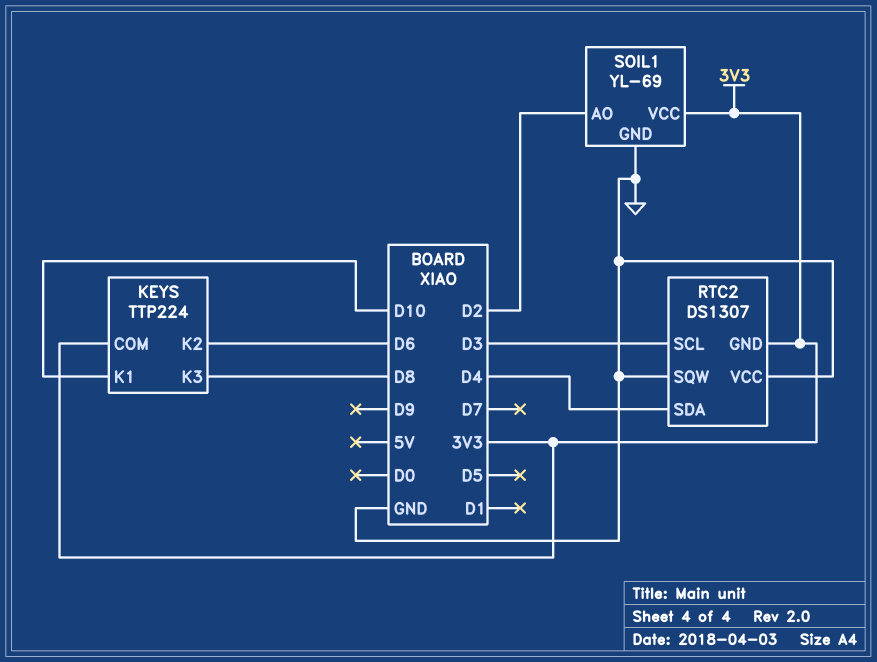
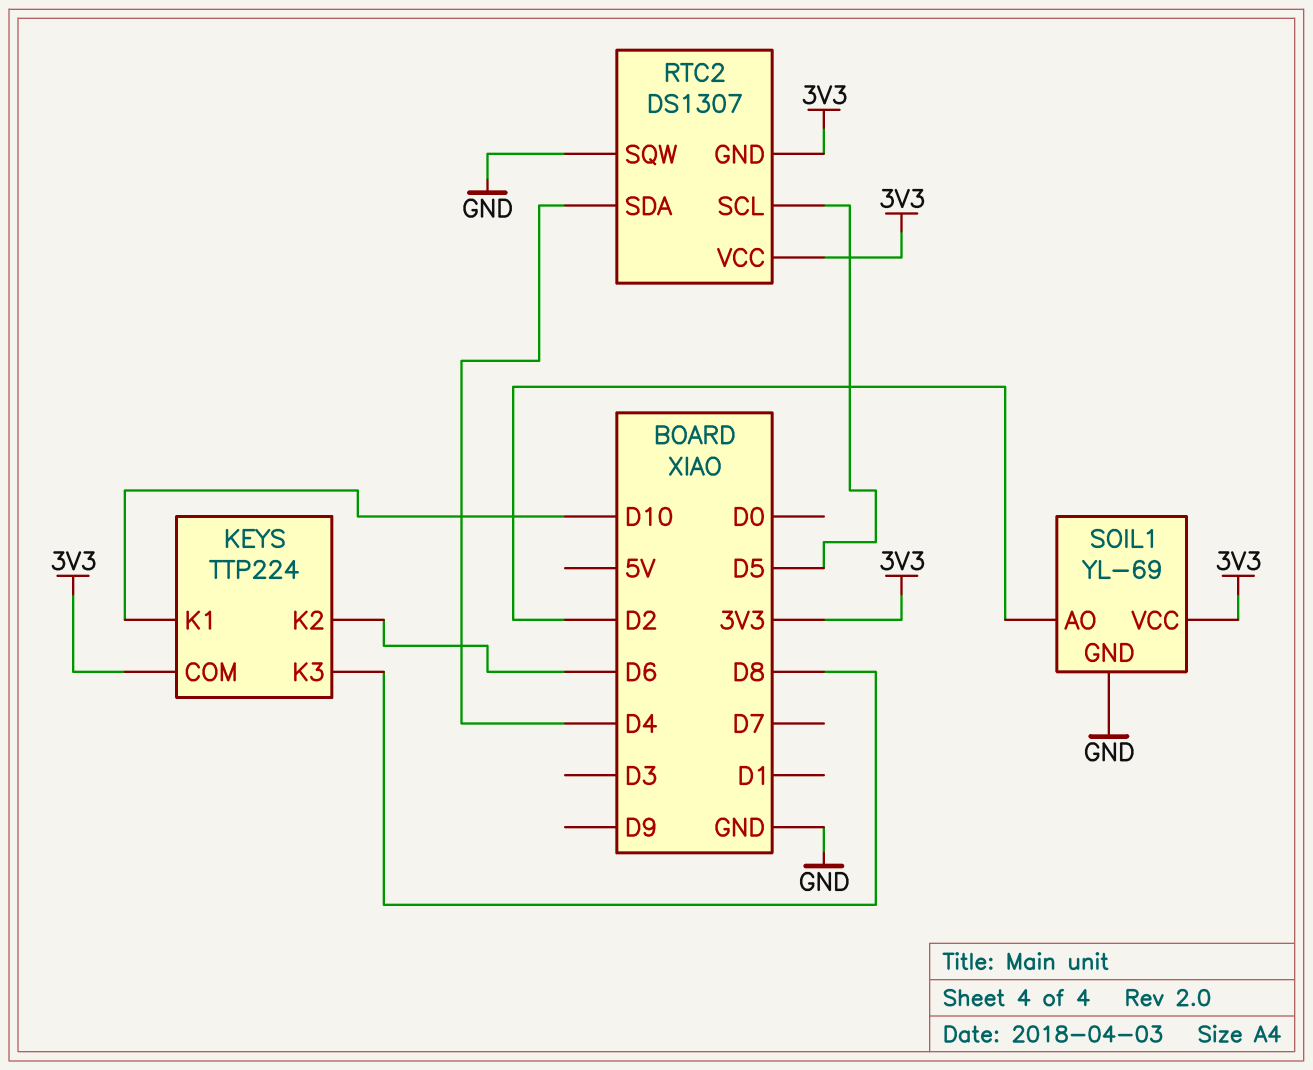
RTC2 pin SCL: D3 -> D5
RTC2 pin VCC: GND -> 3V3

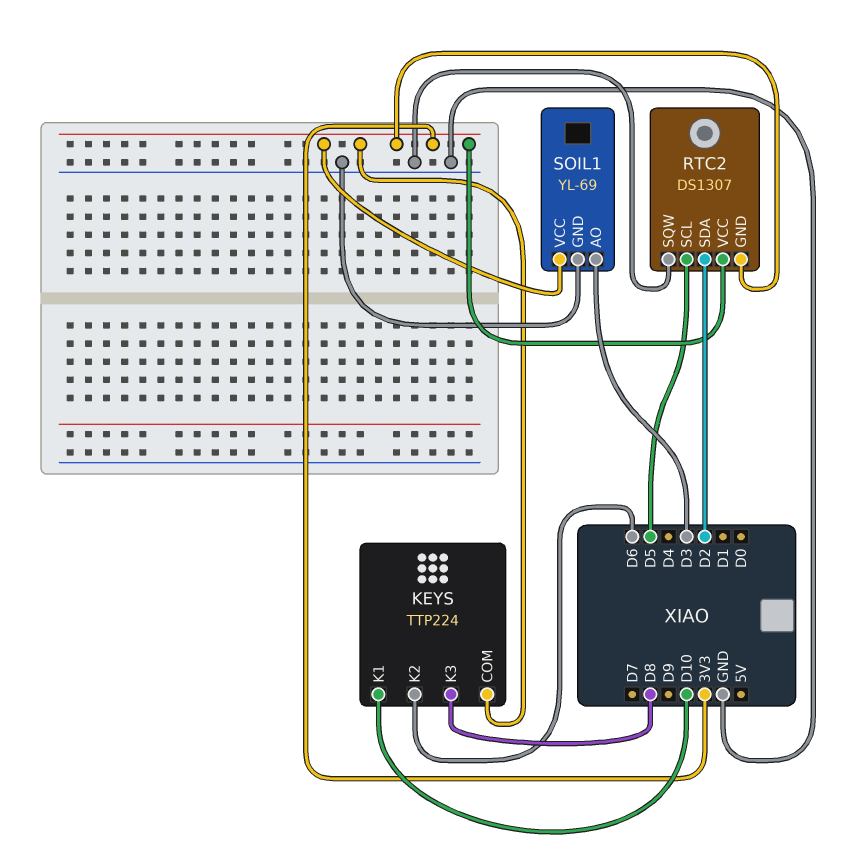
RTC2 pin SDA: D4 -> D2
SOIL1 pin AO: D2 -> D3

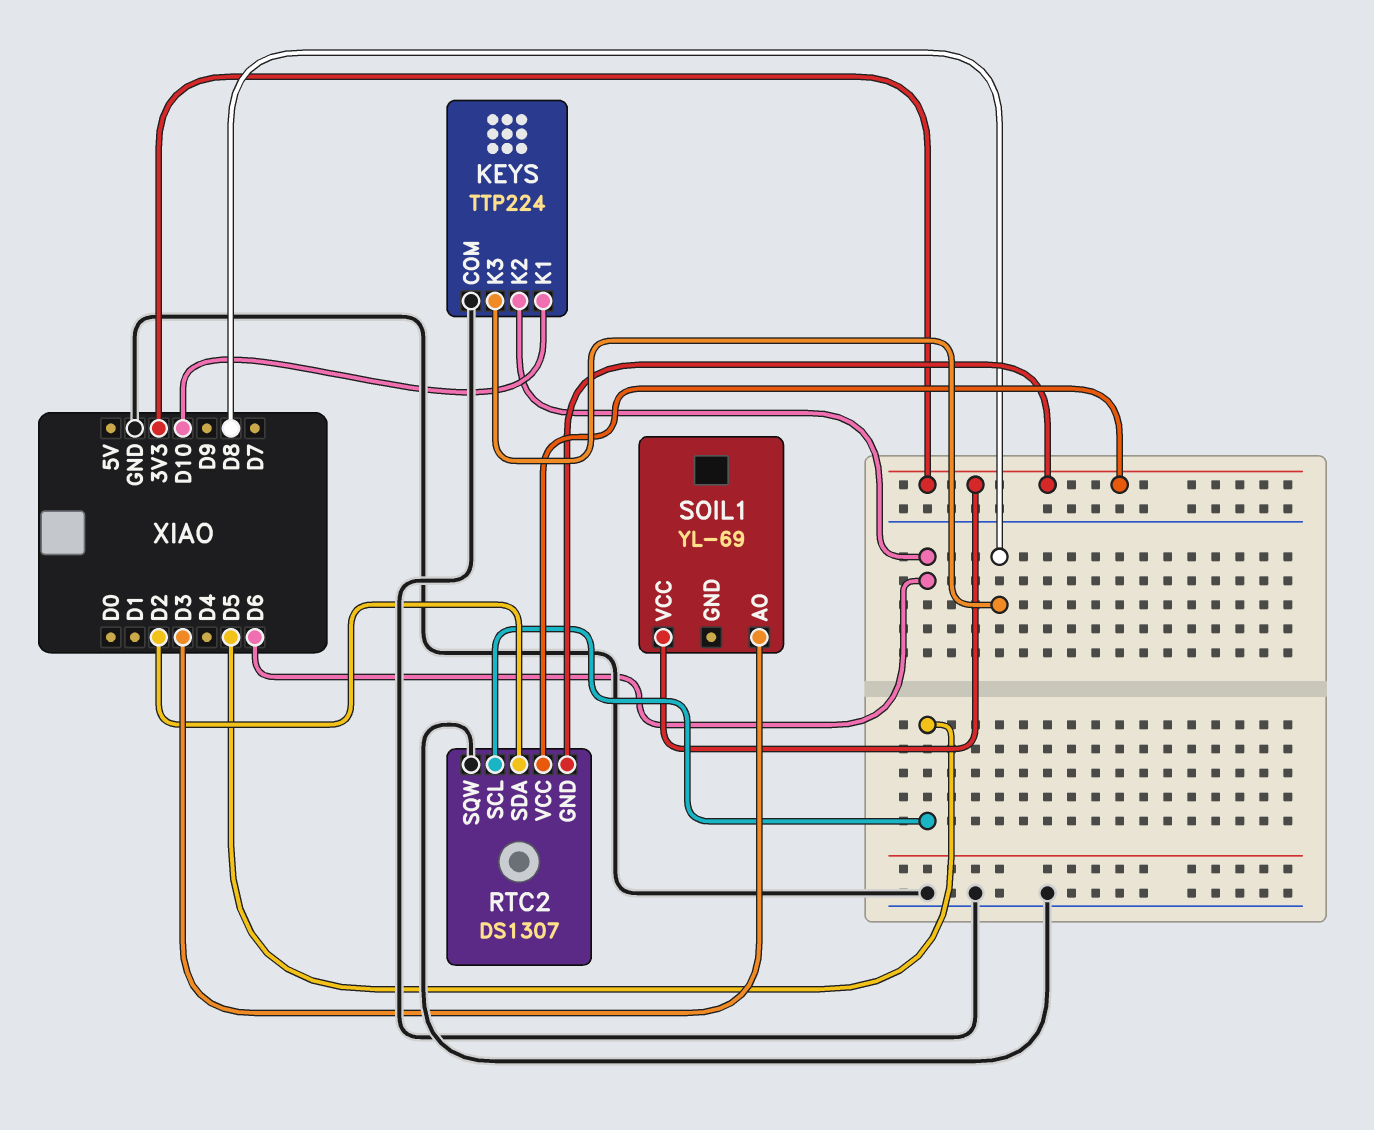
KEYS pin COM: 3V3 -> GND
SOIL1 pin GND: GND -> none

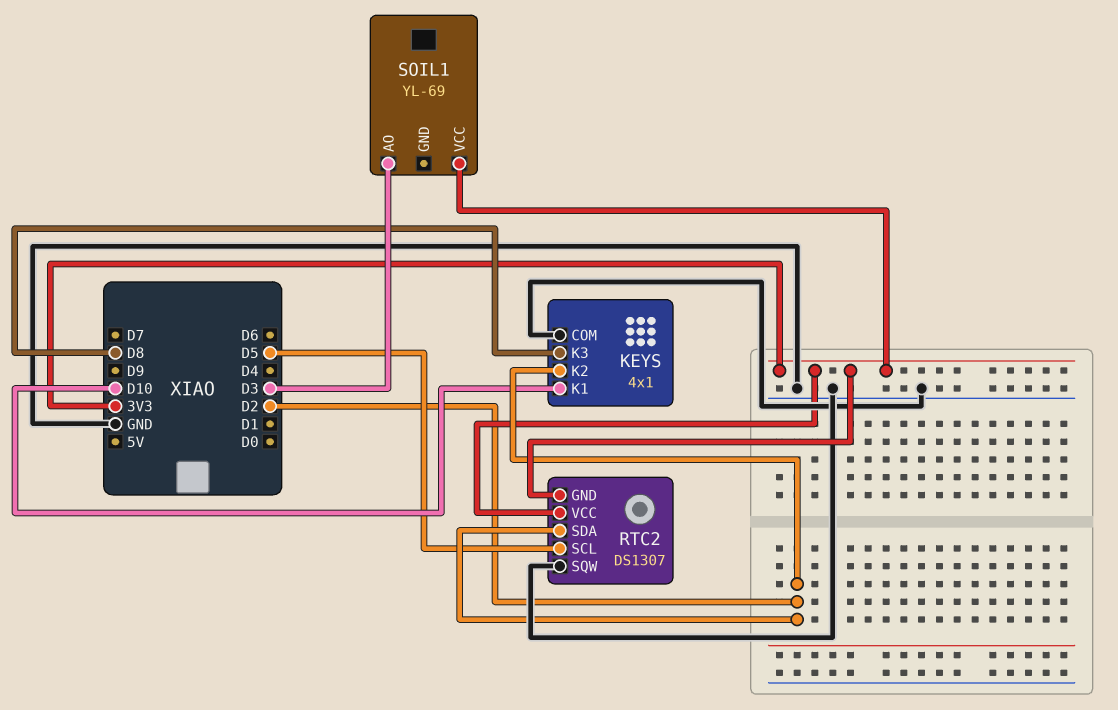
KEYS: TTP224 -> 4x1
KEYS pin K2: D6 -> D2

